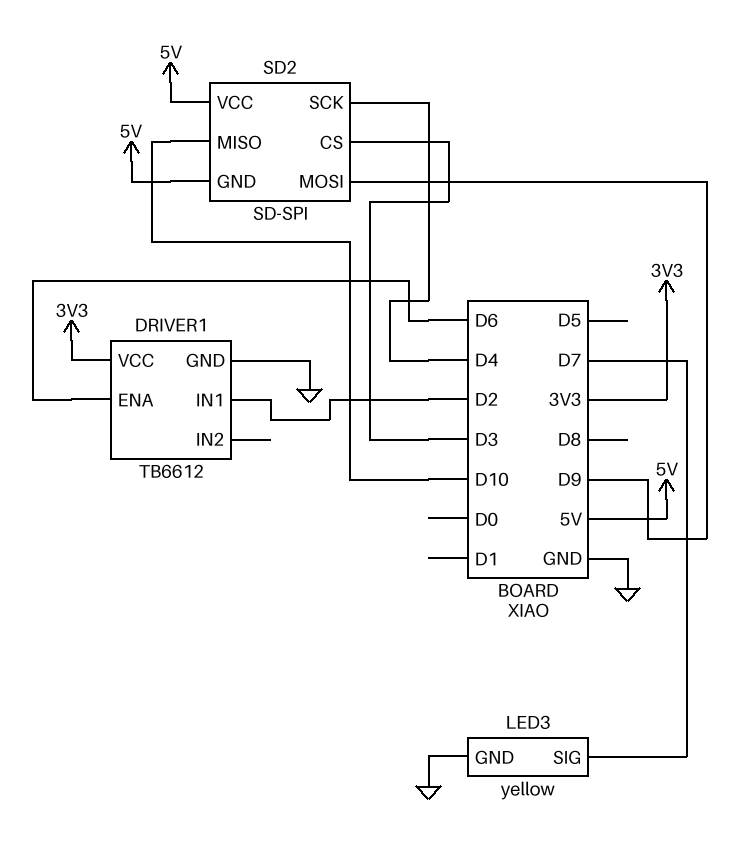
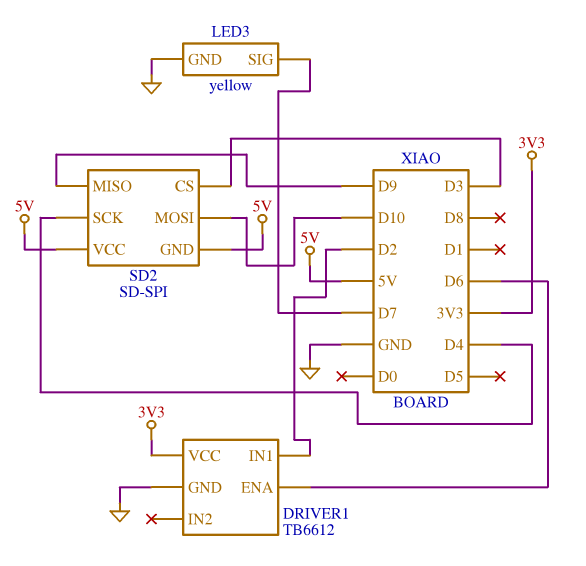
SD2 pin MISO: D10 -> D9
SD2 pin MOSI: D9 -> D10

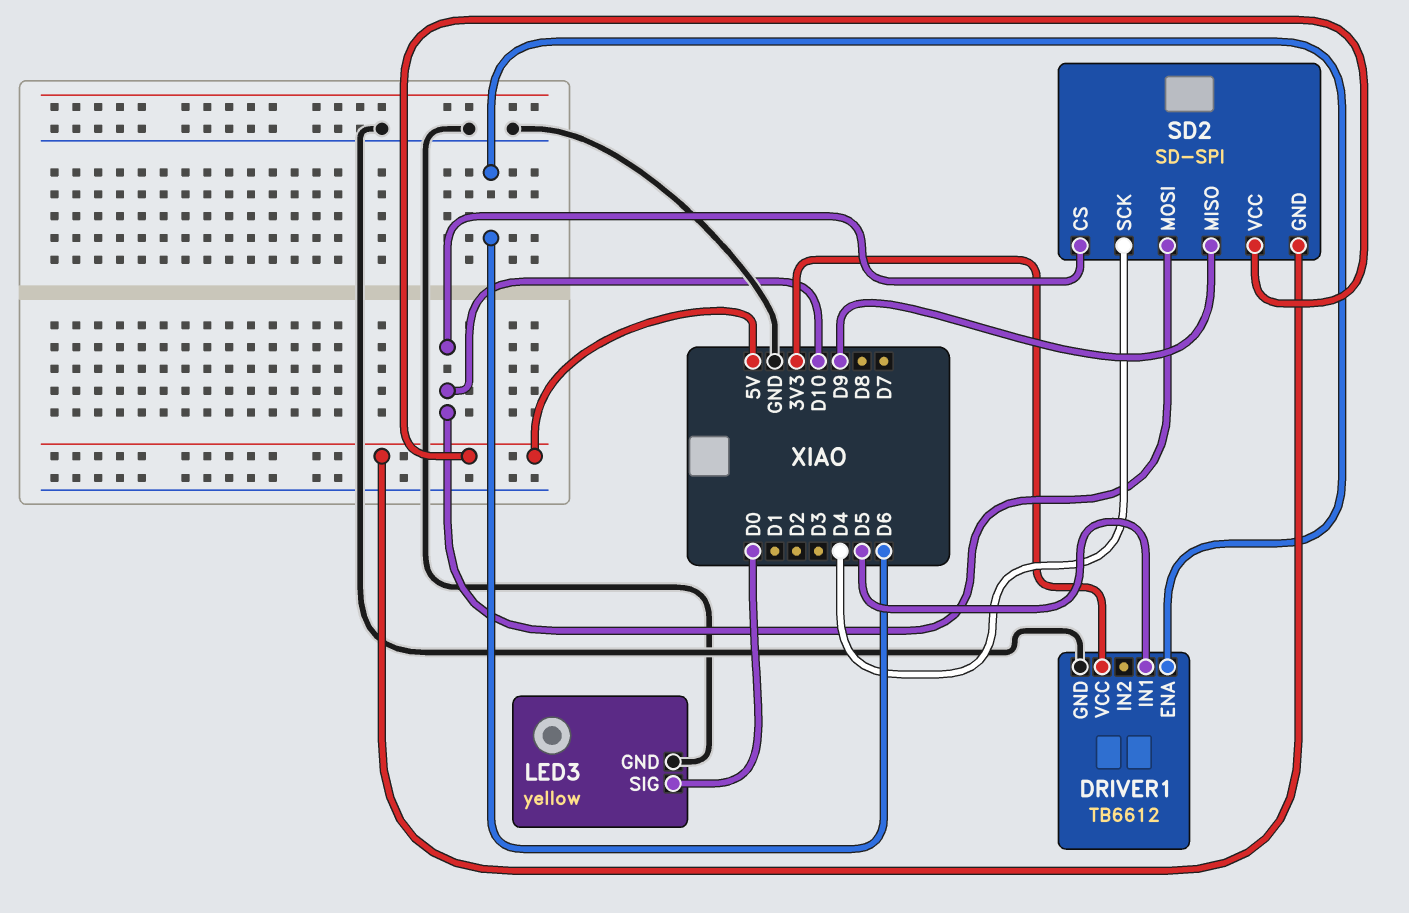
DRIVER1 pin IN1: D2 -> D5
LED3 pin SIG: D7 -> D0
SD2 pin CS: D3 -> D10

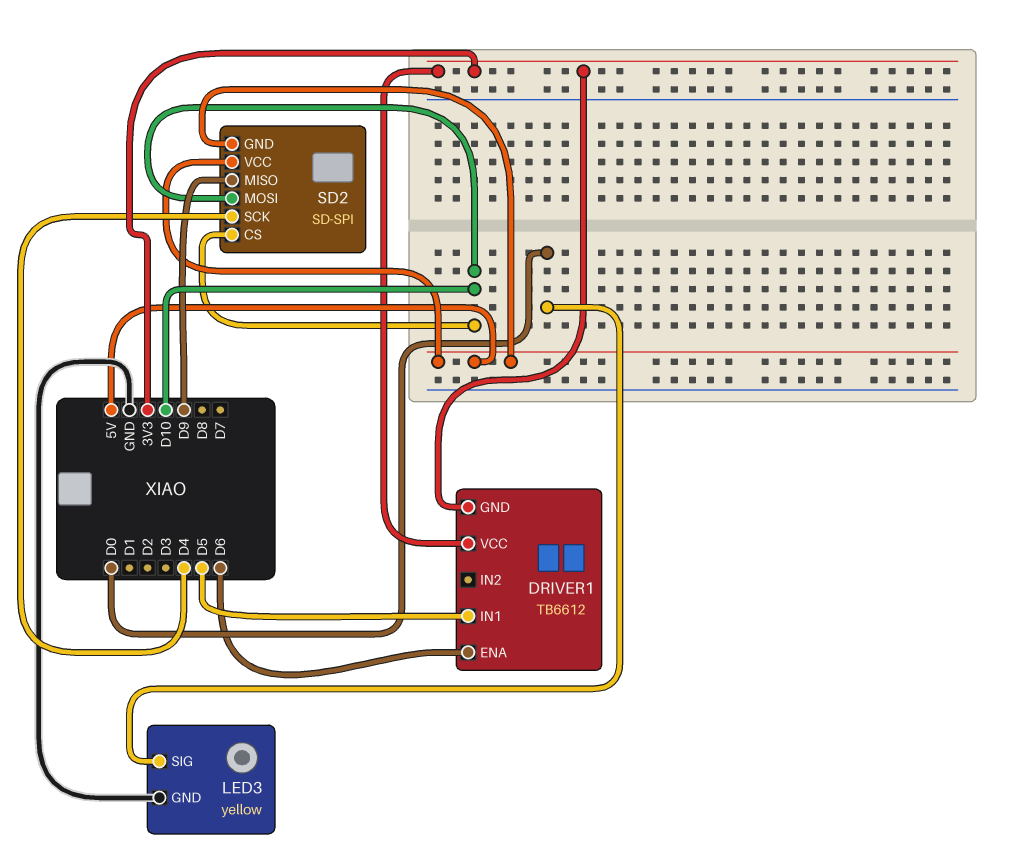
DRIVER1 pin GND: GND -> 3V3

